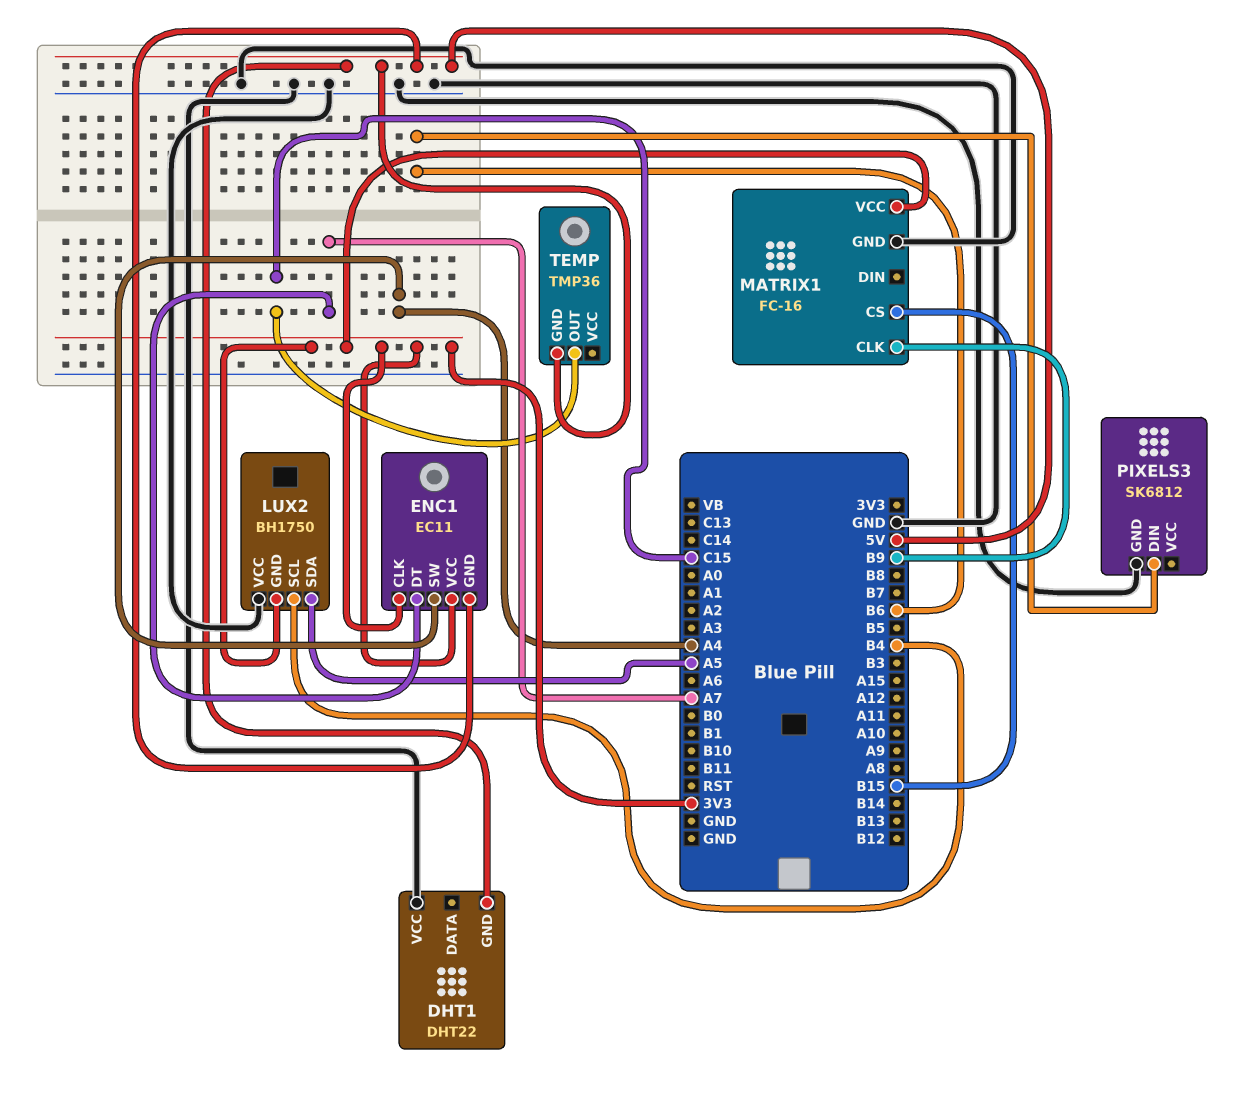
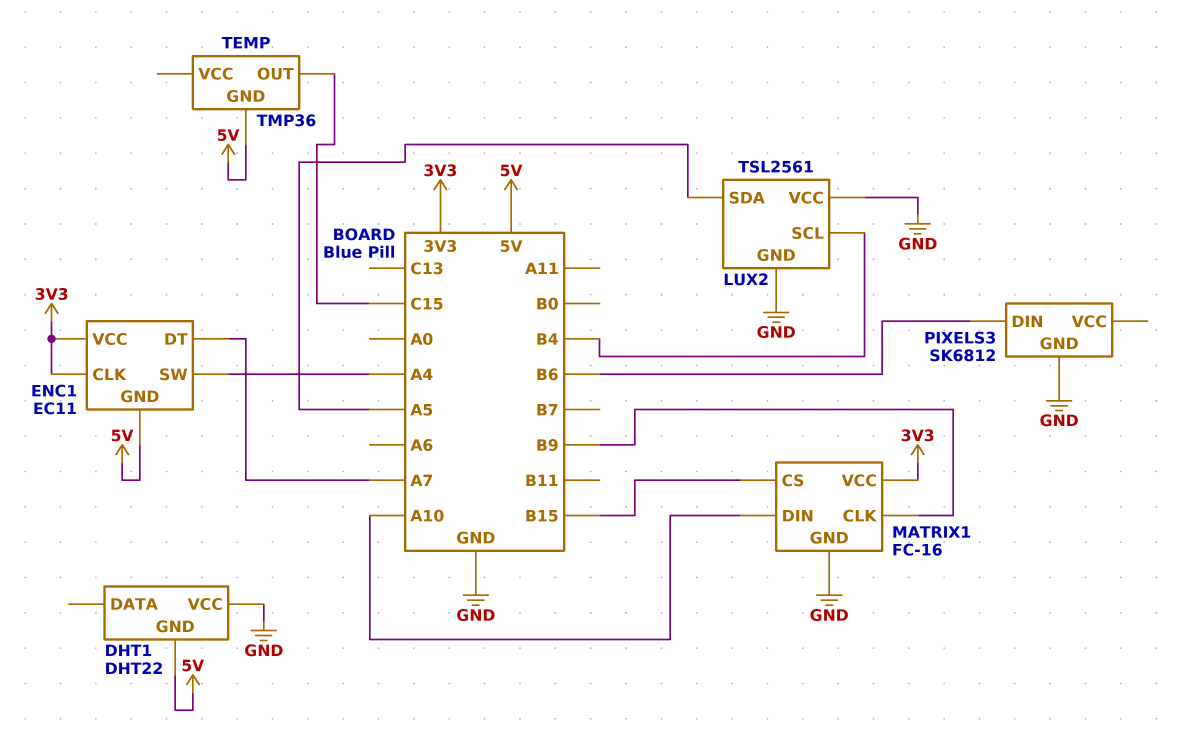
LUX2: BH1750 -> TSL2561
LUX2 pin GND: 3V3 -> GND
MATRIX1 pin DIN: none -> A10

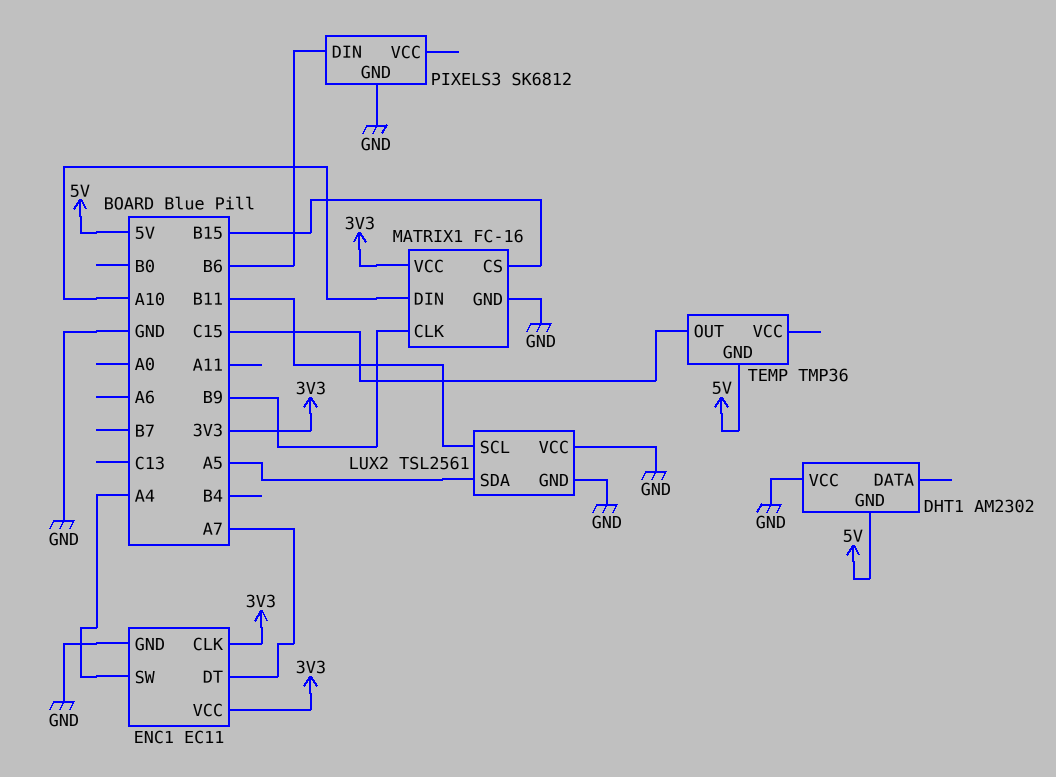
DHT1: DHT22 -> AM2302
ENC1 pin GND: 5V -> GND
LUX2 pin SCL: B4 -> B11

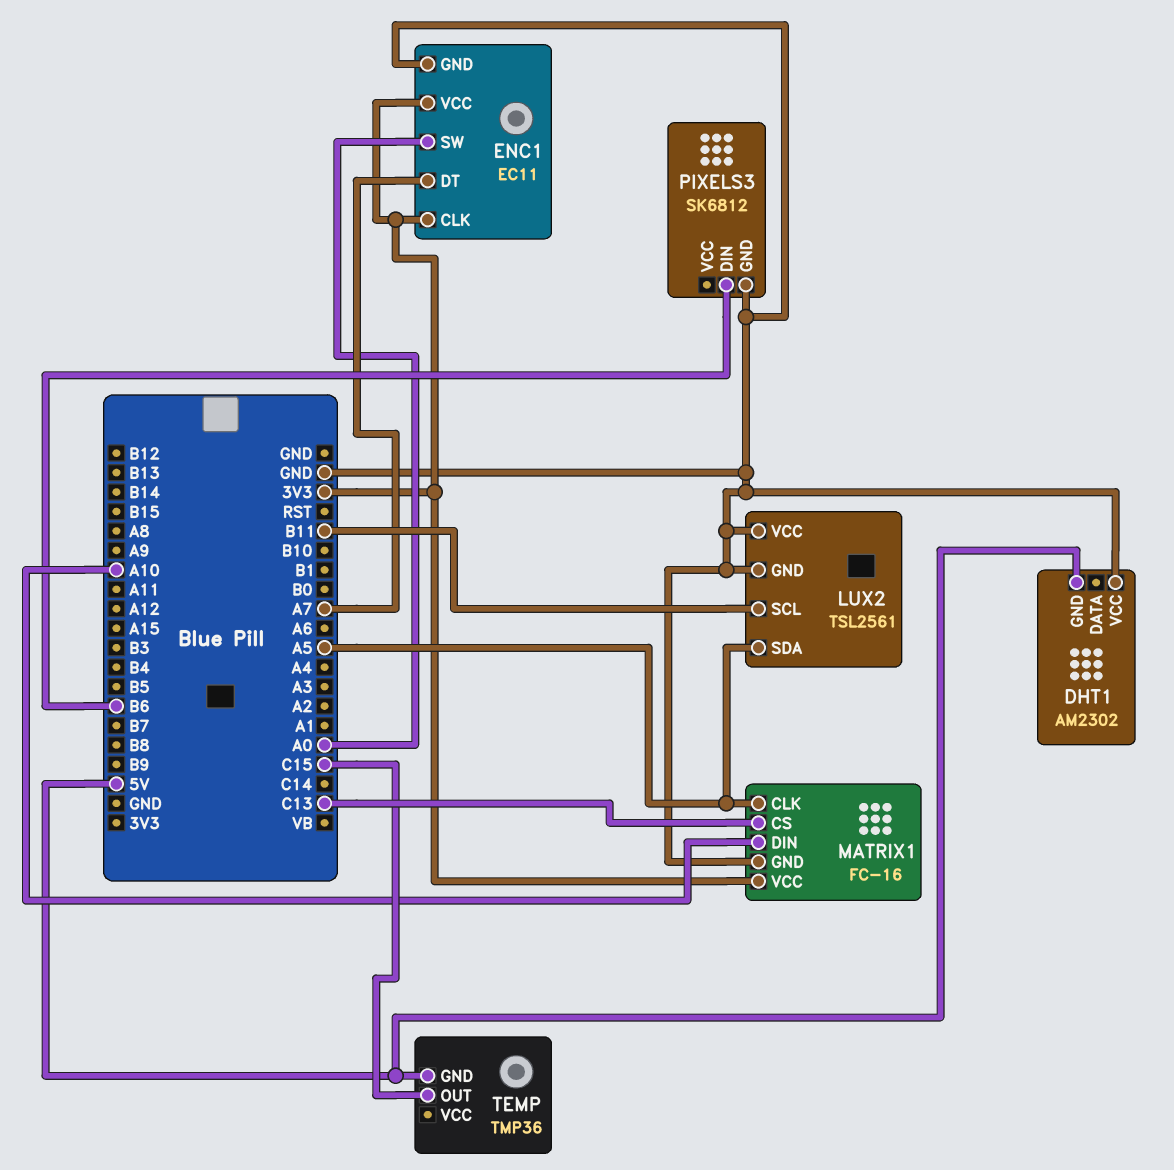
ENC1 pin SW: A4 -> A0
MATRIX1 pin CLK: B9 -> A5
MATRIX1 pin CS: B15 -> C13

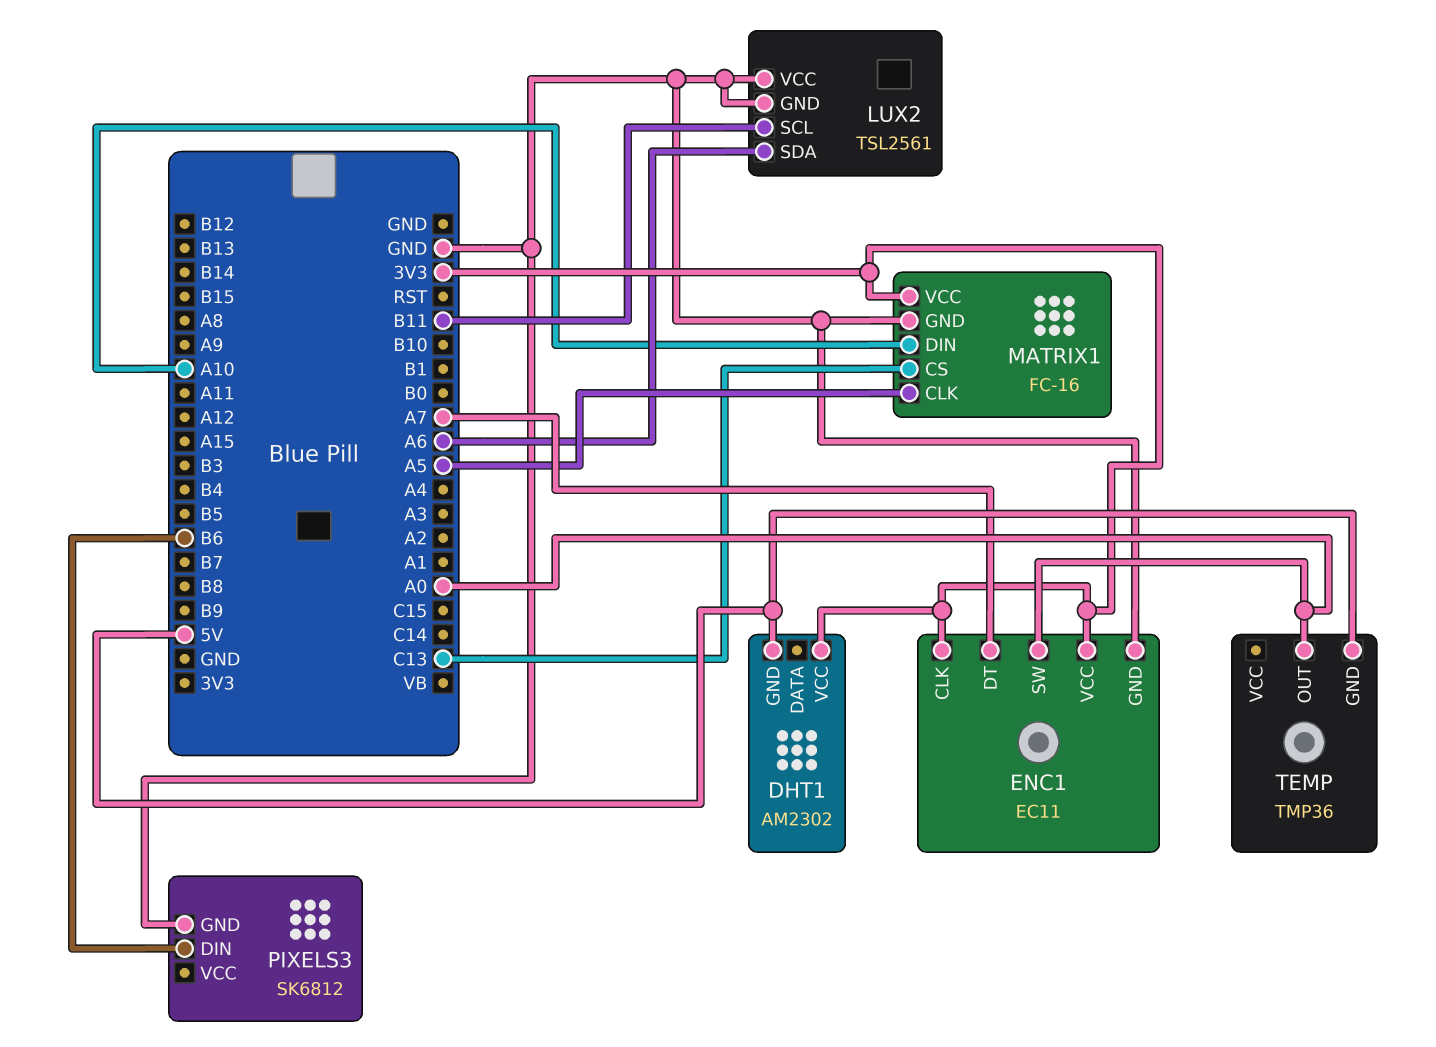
DHT1 pin VCC: GND -> 3V3
LUX2 pin SDA: A5 -> A6
TEMP pin OUT: C15 -> A0

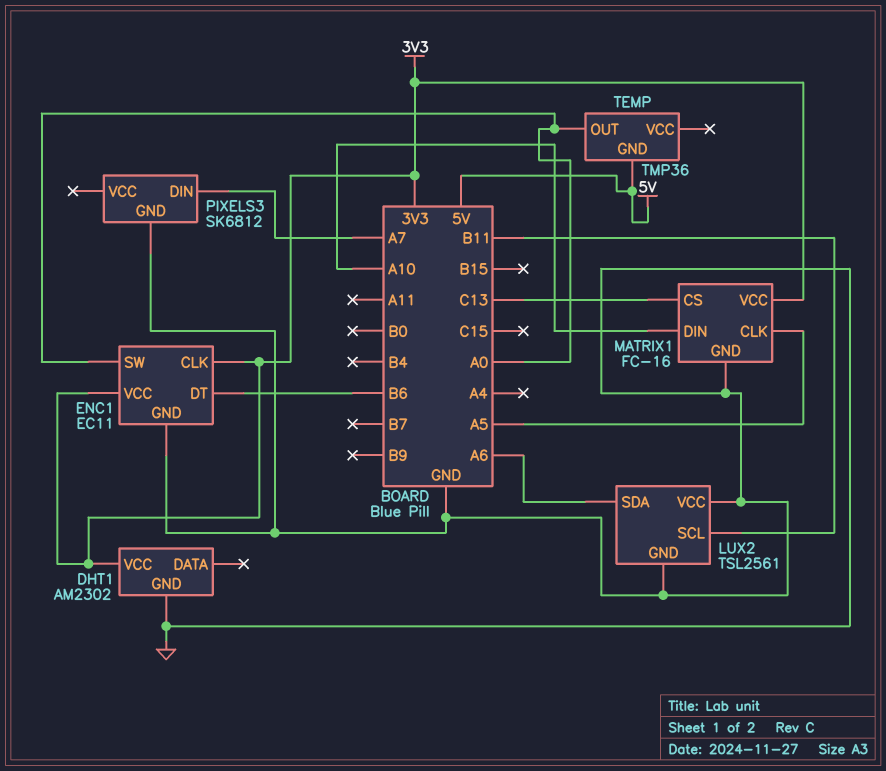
DHT1 pin GND: 5V -> GND
ENC1 pin DT: A7 -> B6
PIXELS3 pin DIN: B6 -> A7

